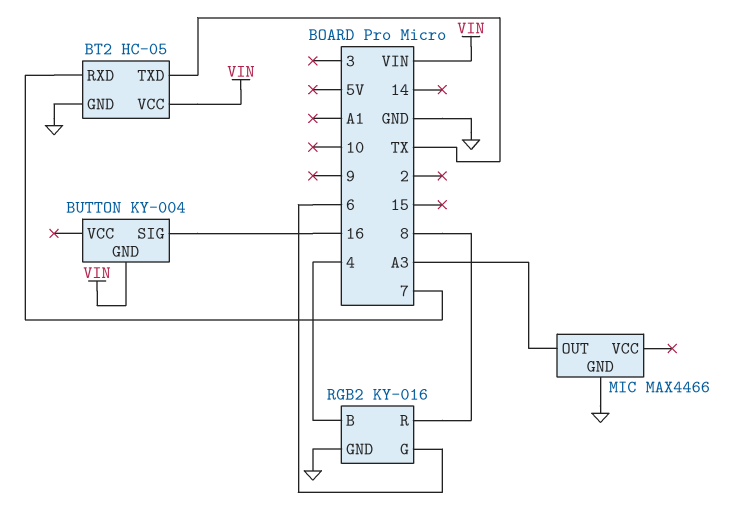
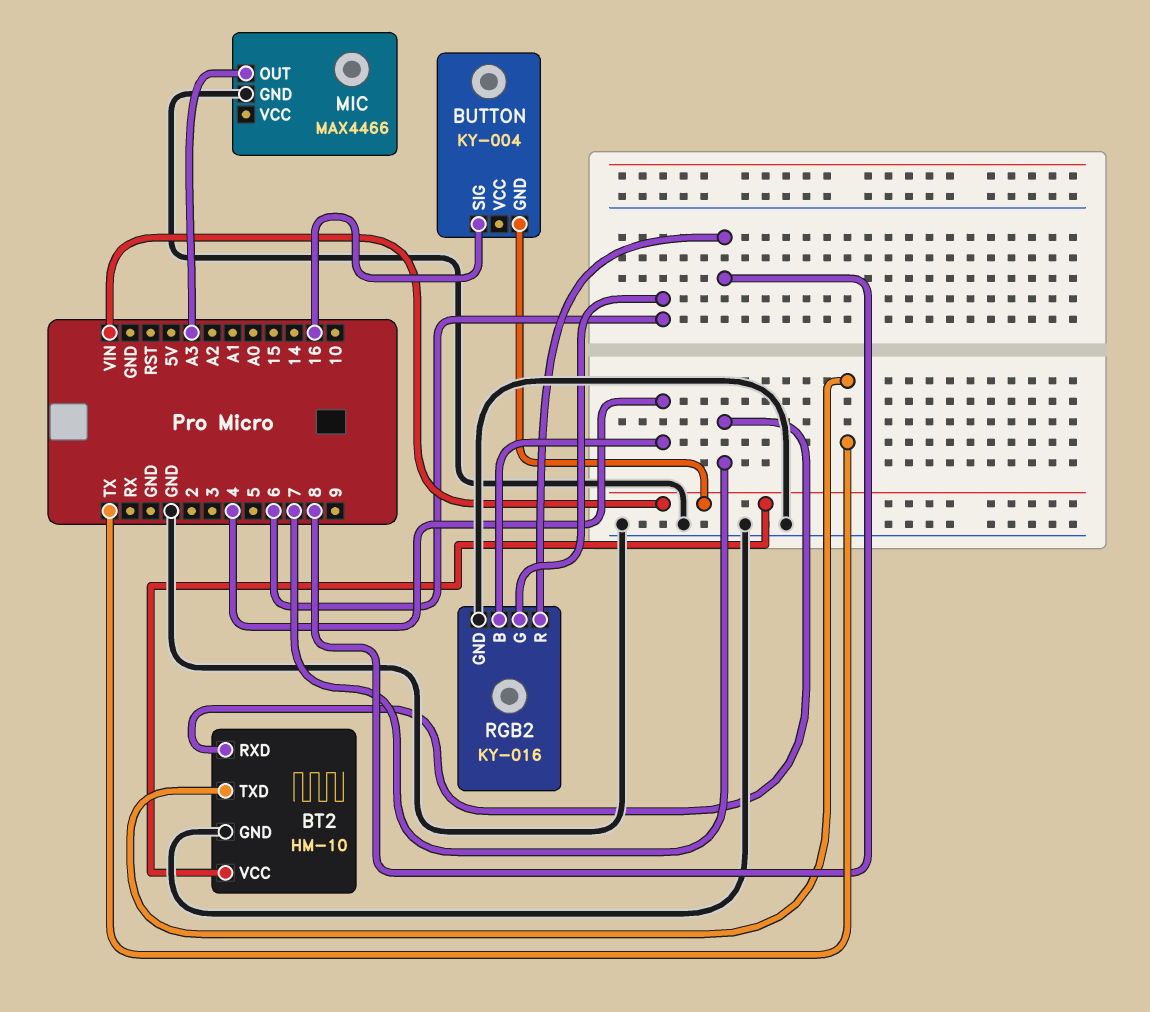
BT2: HC-05 -> HM-10

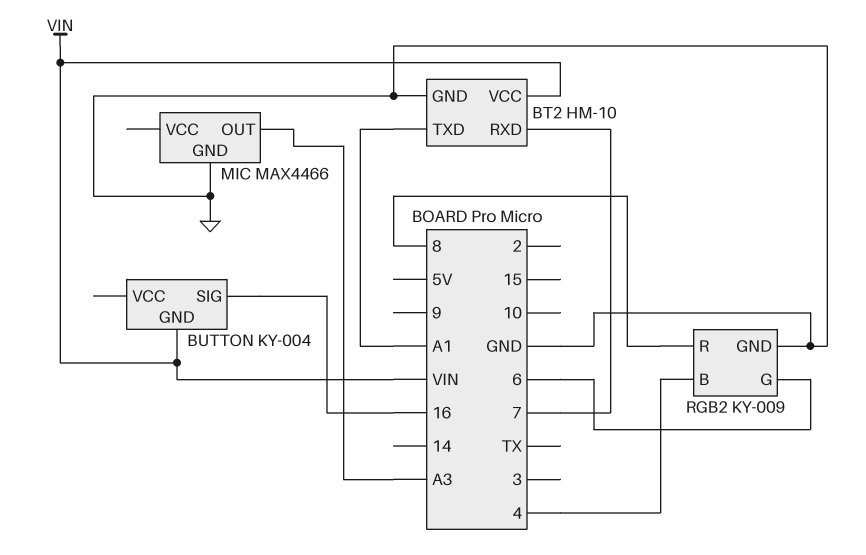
BT2 pin TXD: TX -> A1
RGB2: KY-016 -> KY-009

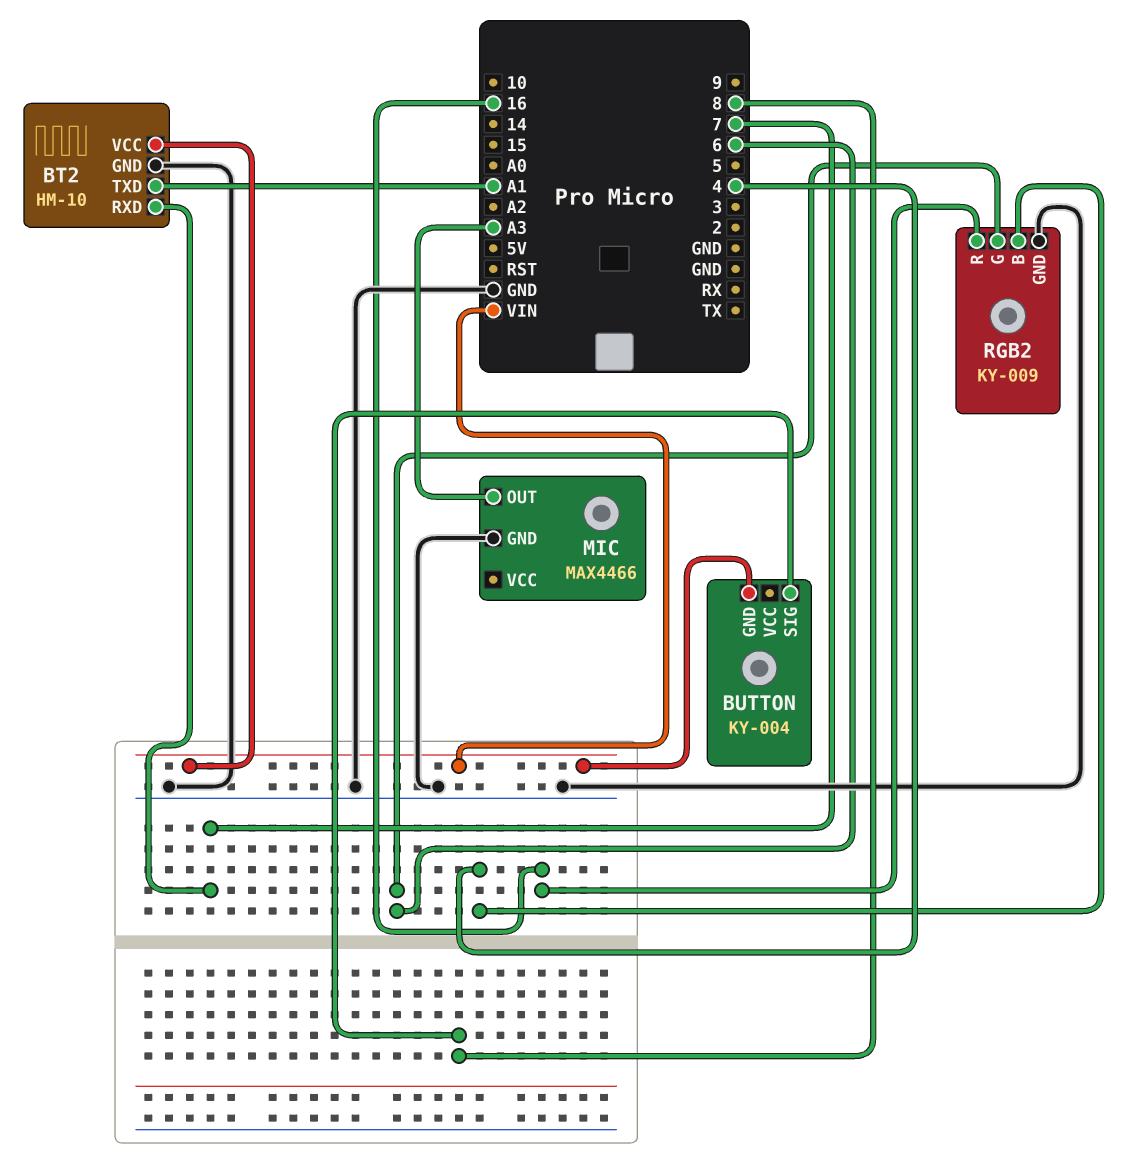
BUTTON pin SIG: 16 -> 8
RGB2 pin R: 8 -> 16

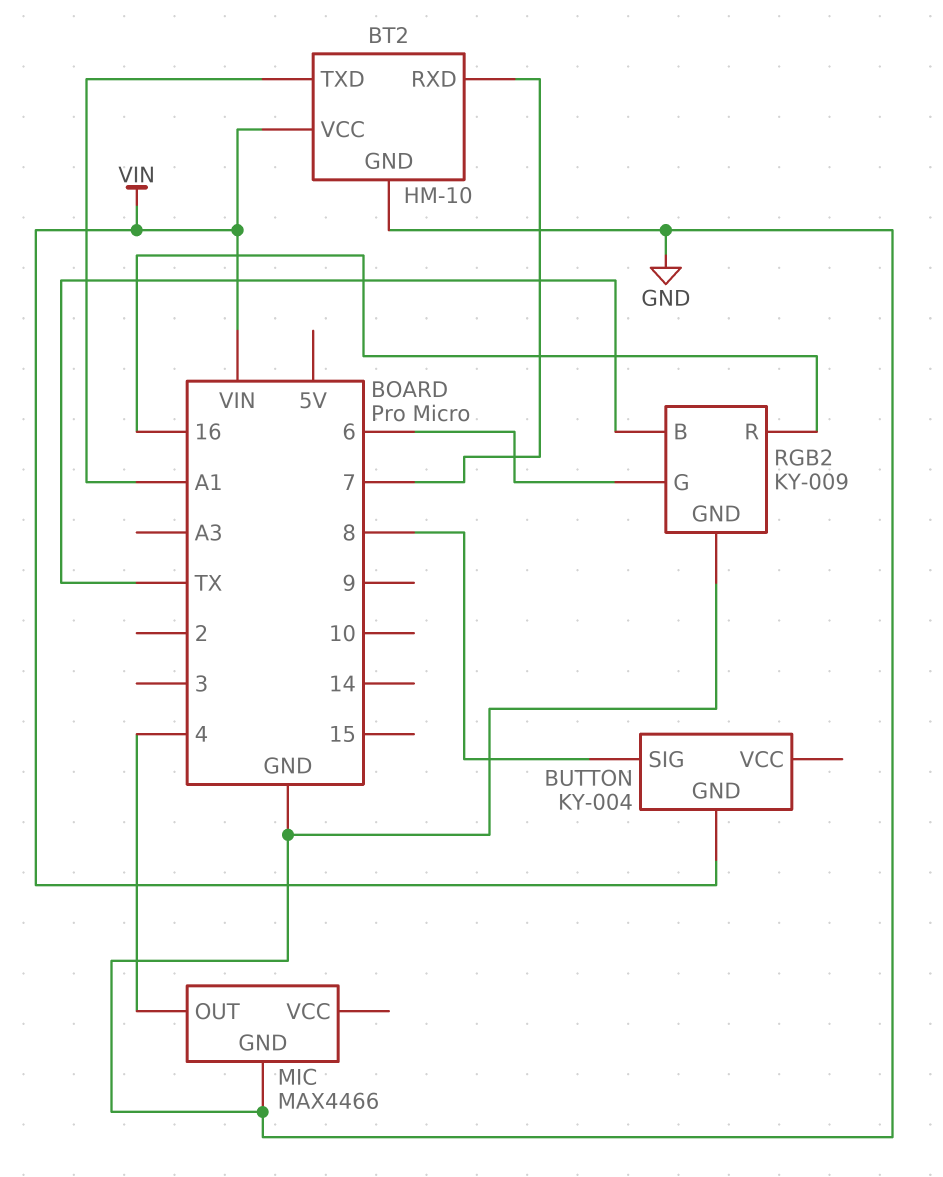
MIC pin OUT: A3 -> 4
RGB2 pin B: 4 -> TX

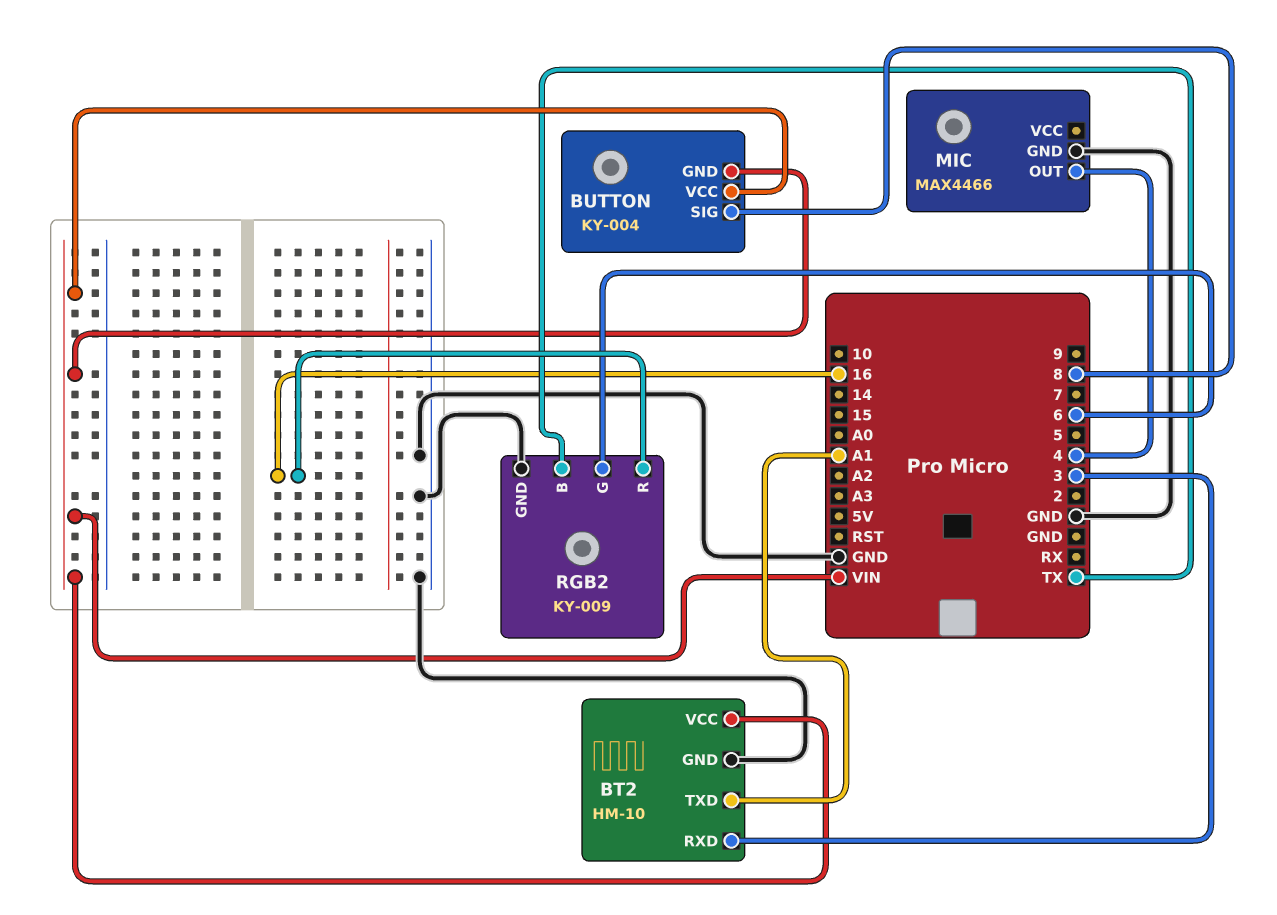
BT2 pin RXD: 7 -> 3
BUTTON pin VCC: none -> VIN

